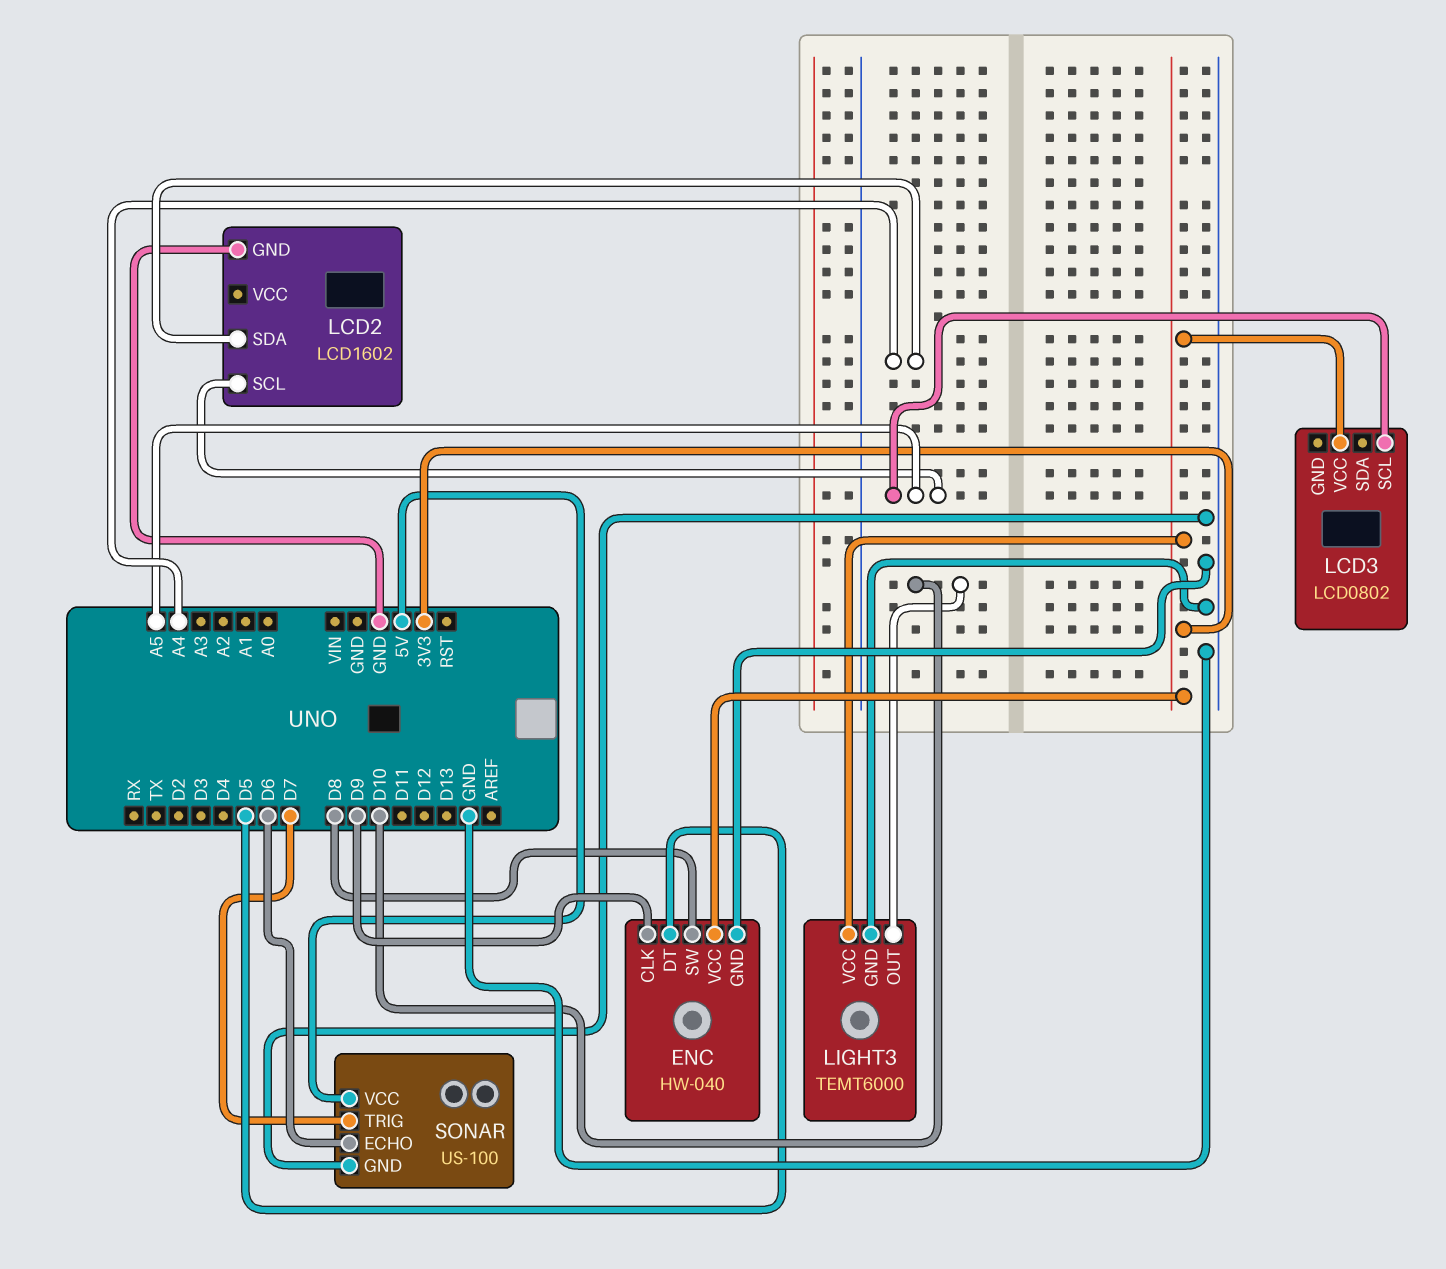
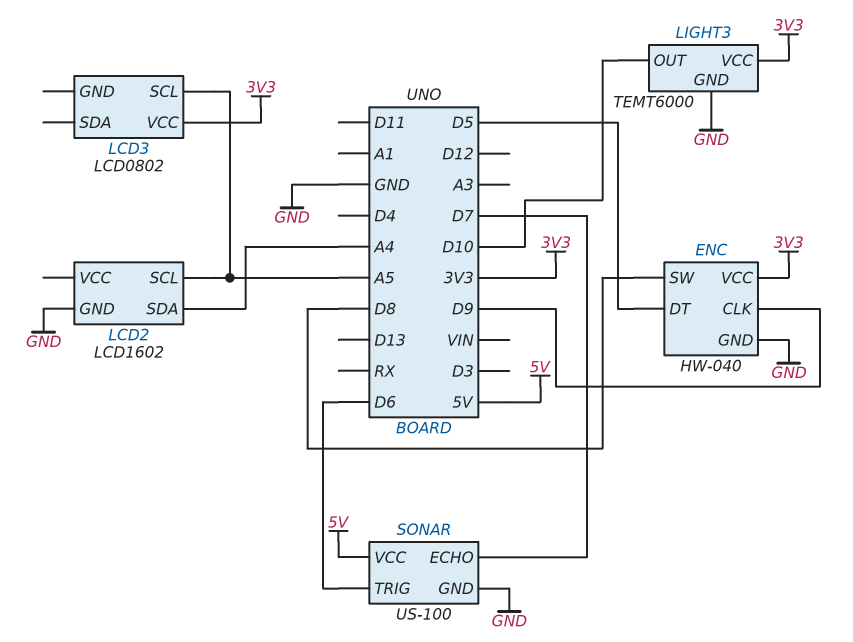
SONAR pin ECHO: D6 -> D7
SONAR pin TRIG: D7 -> D6

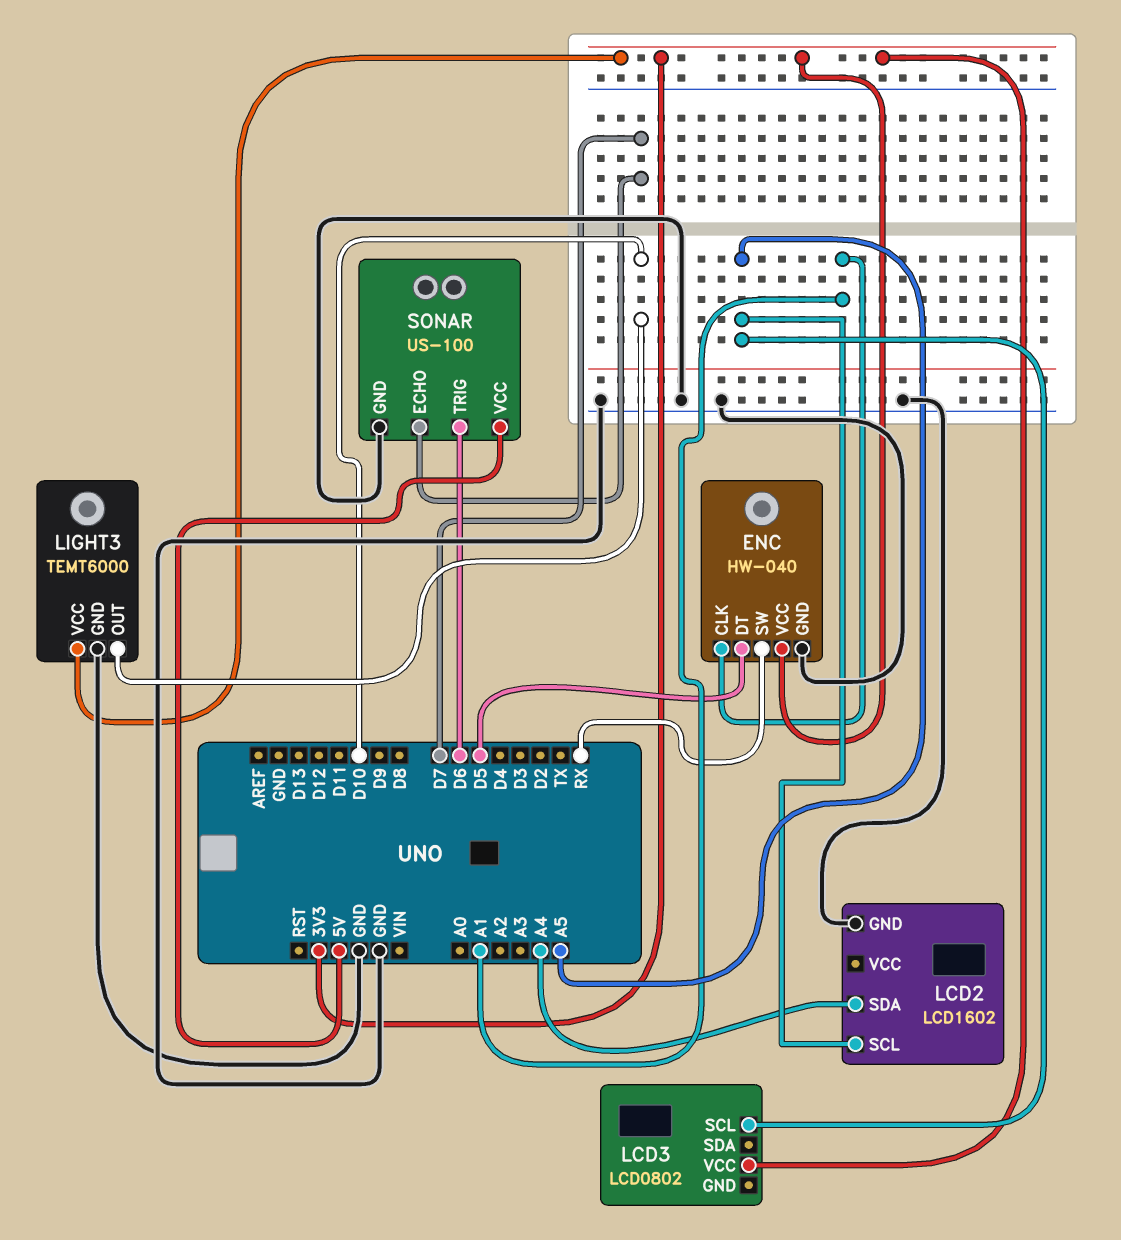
ENC pin CLK: D9 -> A1
ENC pin SW: D8 -> RX

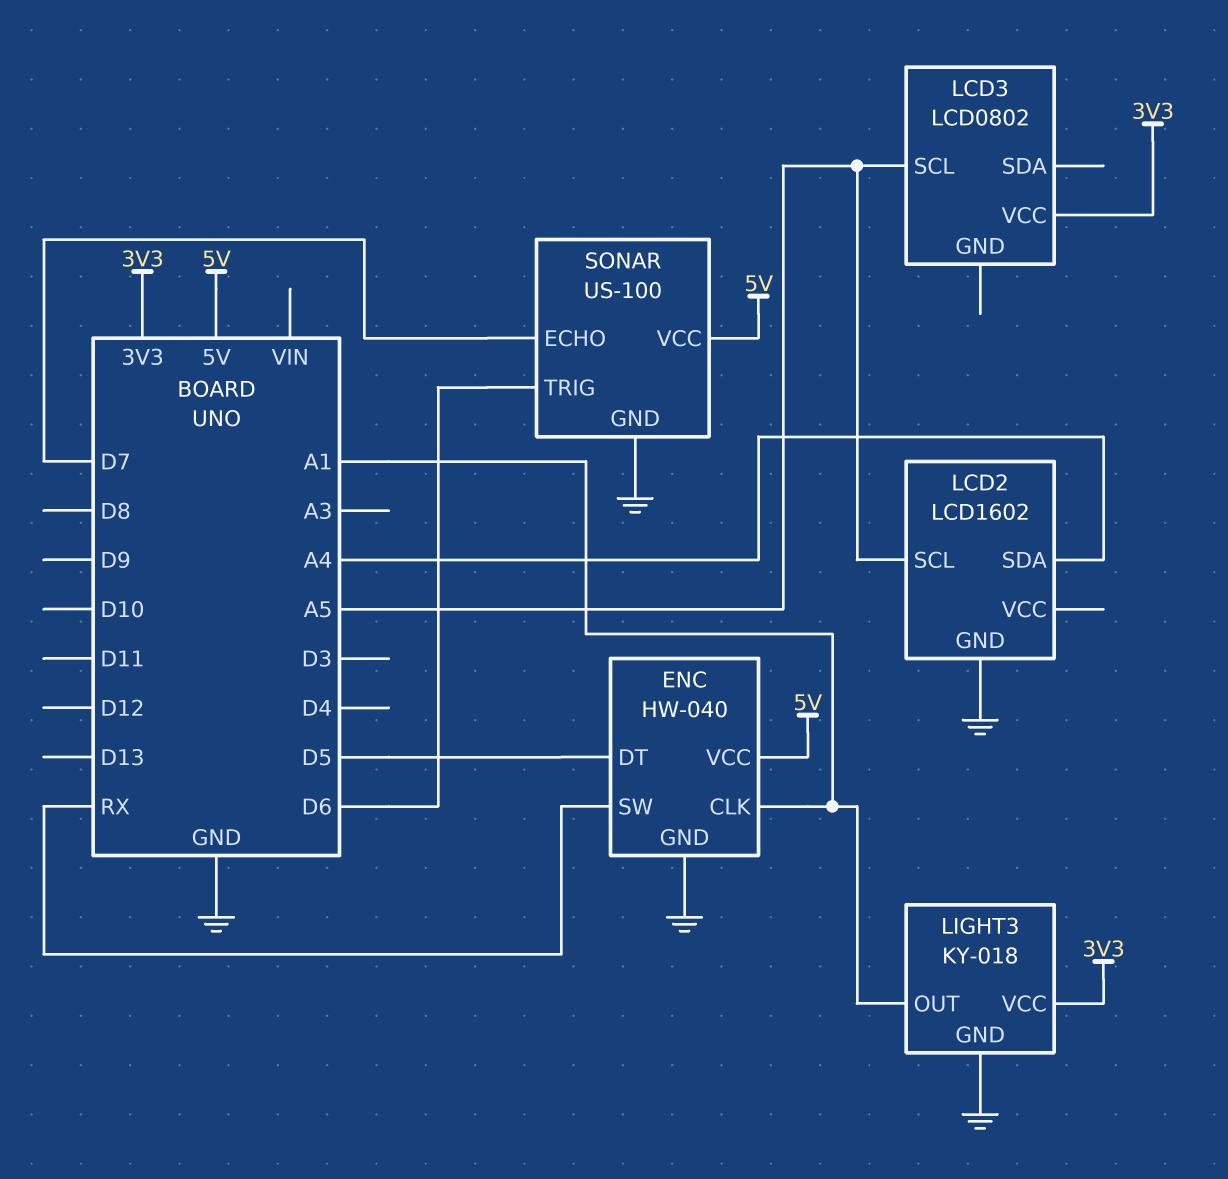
ENC pin VCC: 3V3 -> 5V
LIGHT3: TEMT6000 -> KY-018
LIGHT3 pin OUT: D10 -> A1

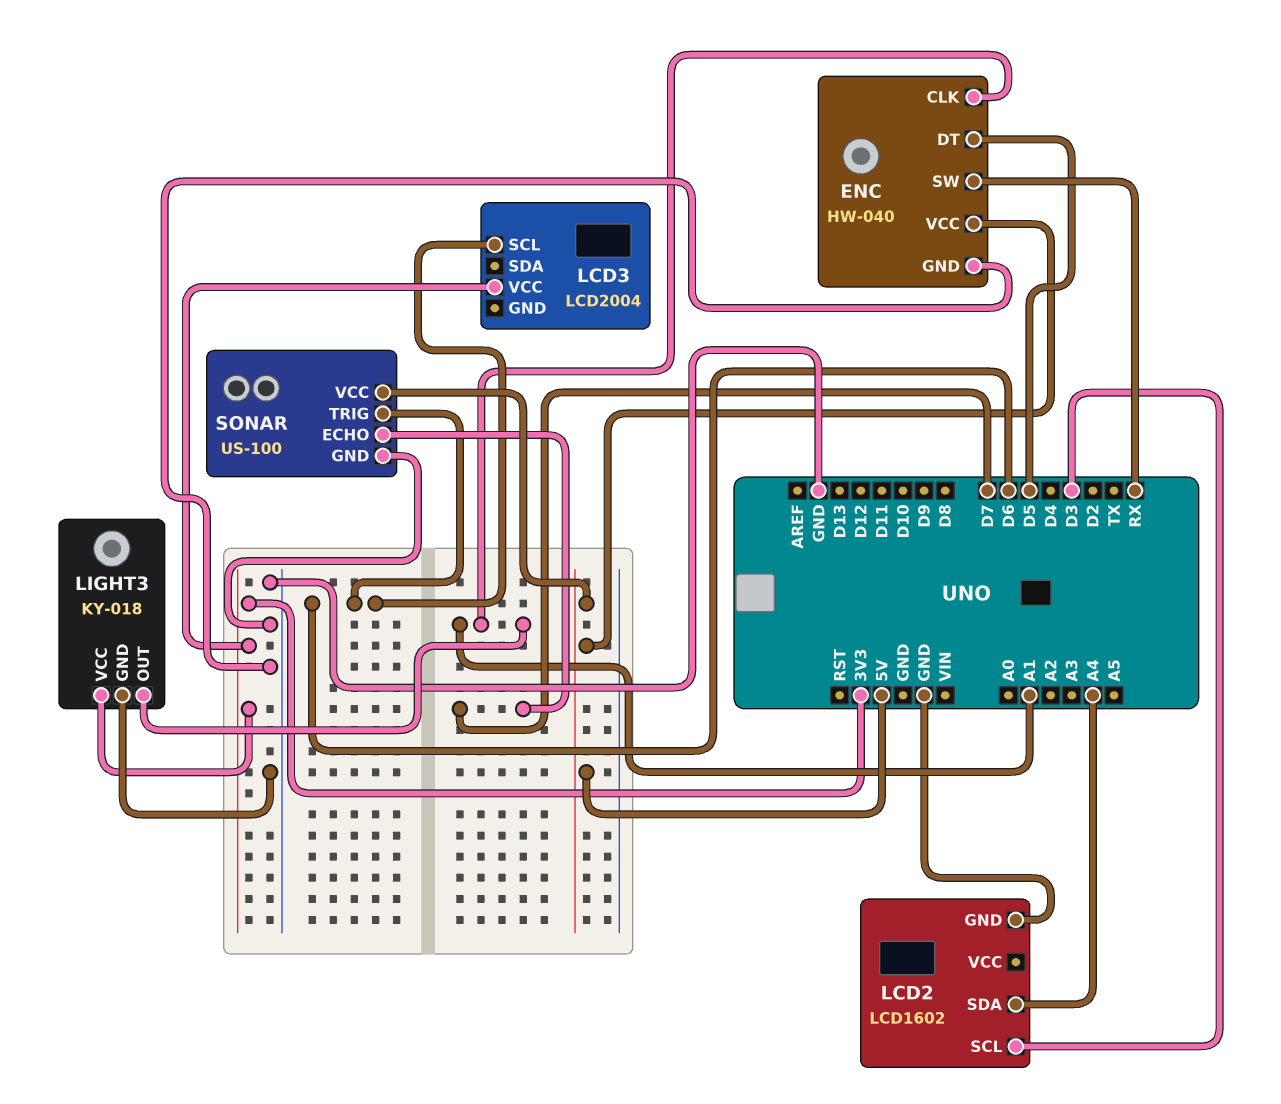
LCD2 pin SCL: A5 -> D3
LCD3: LCD0802 -> LCD2004
LCD3 pin SCL: A5 -> D6

